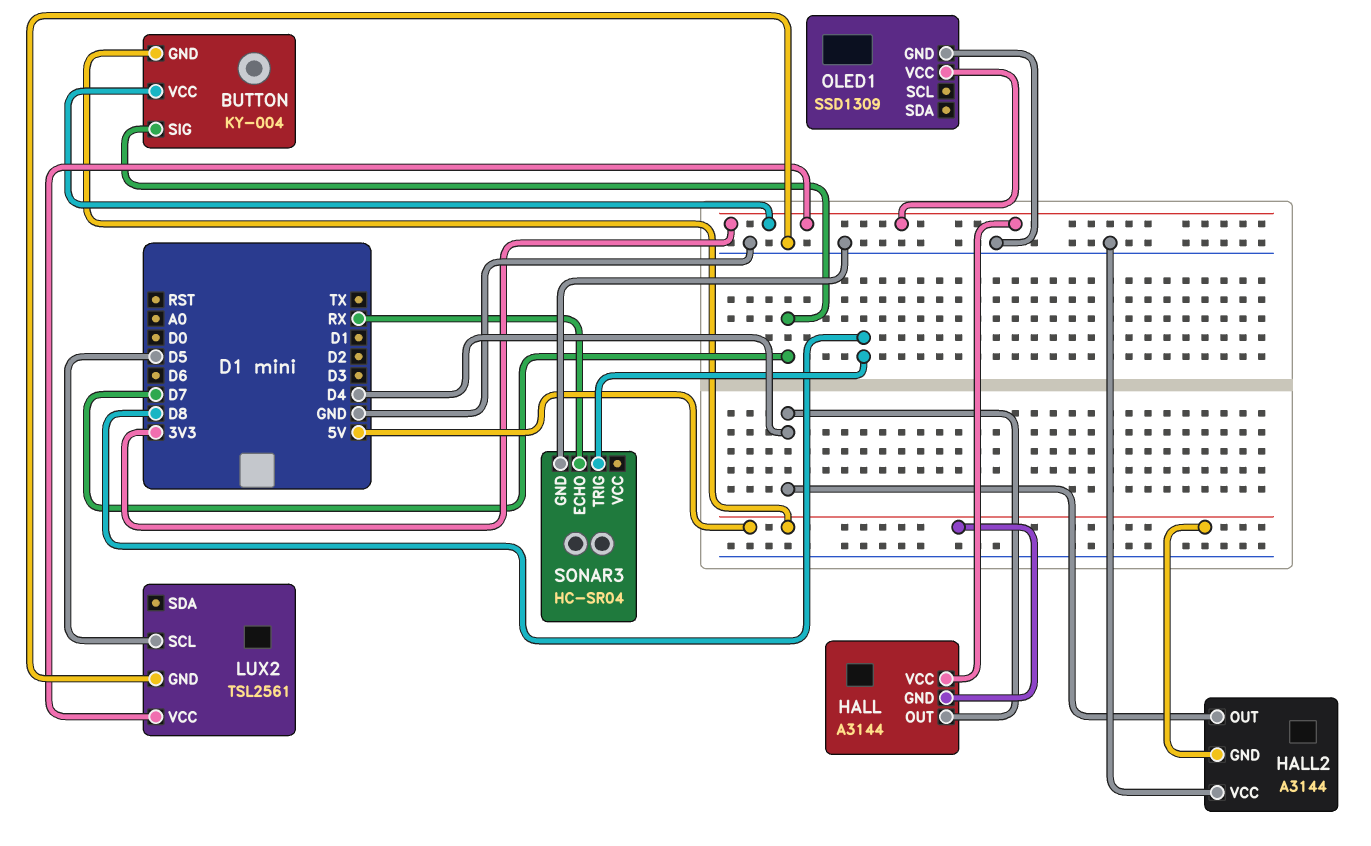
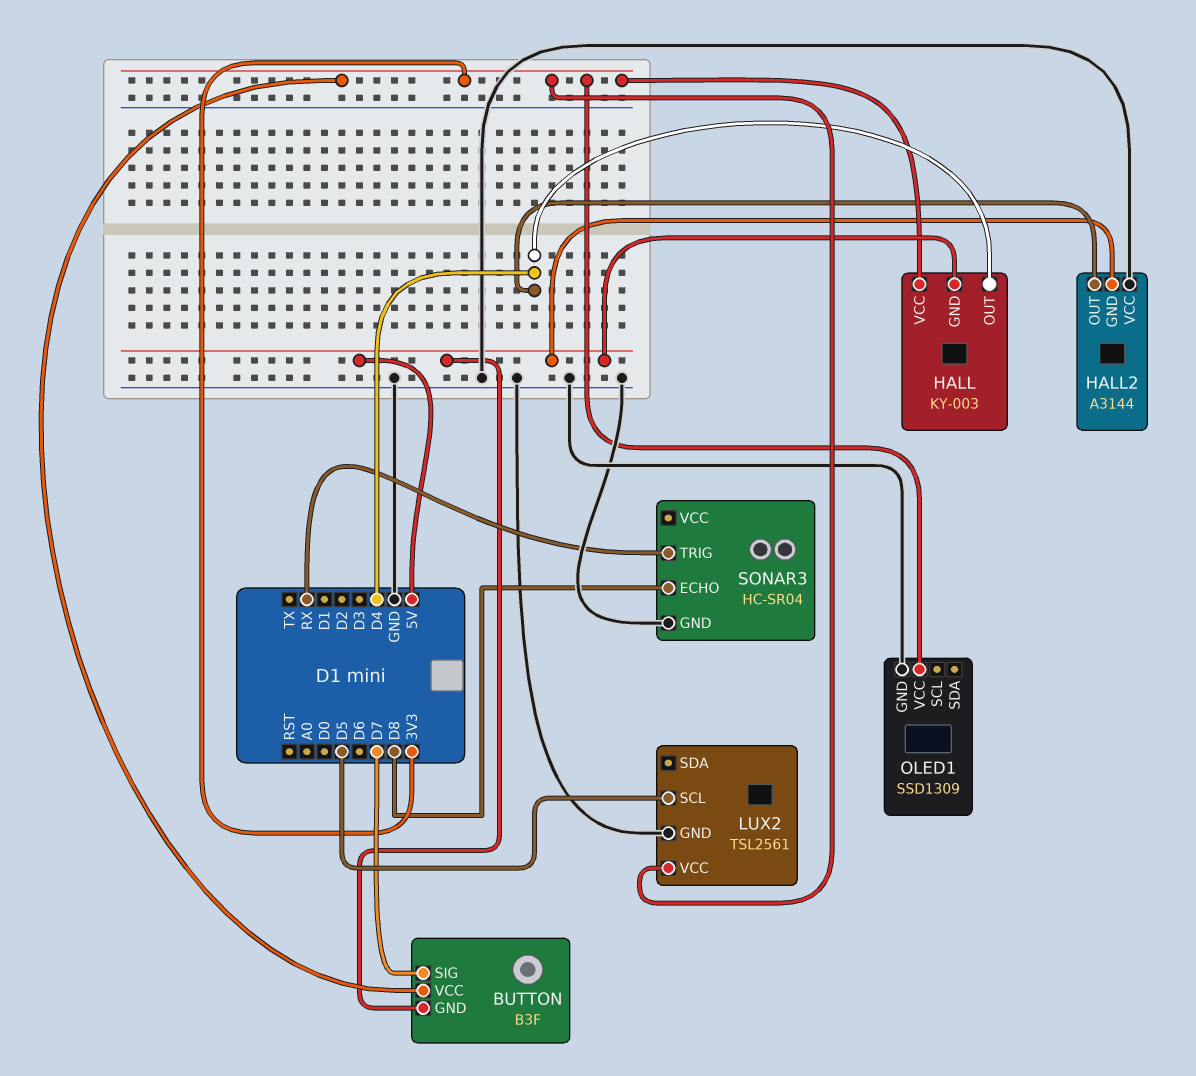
BUTTON: KY-004 -> B3F
HALL: A3144 -> KY-003
SONAR3 pin ECHO: RX -> D8
SONAR3 pin TRIG: D8 -> RX

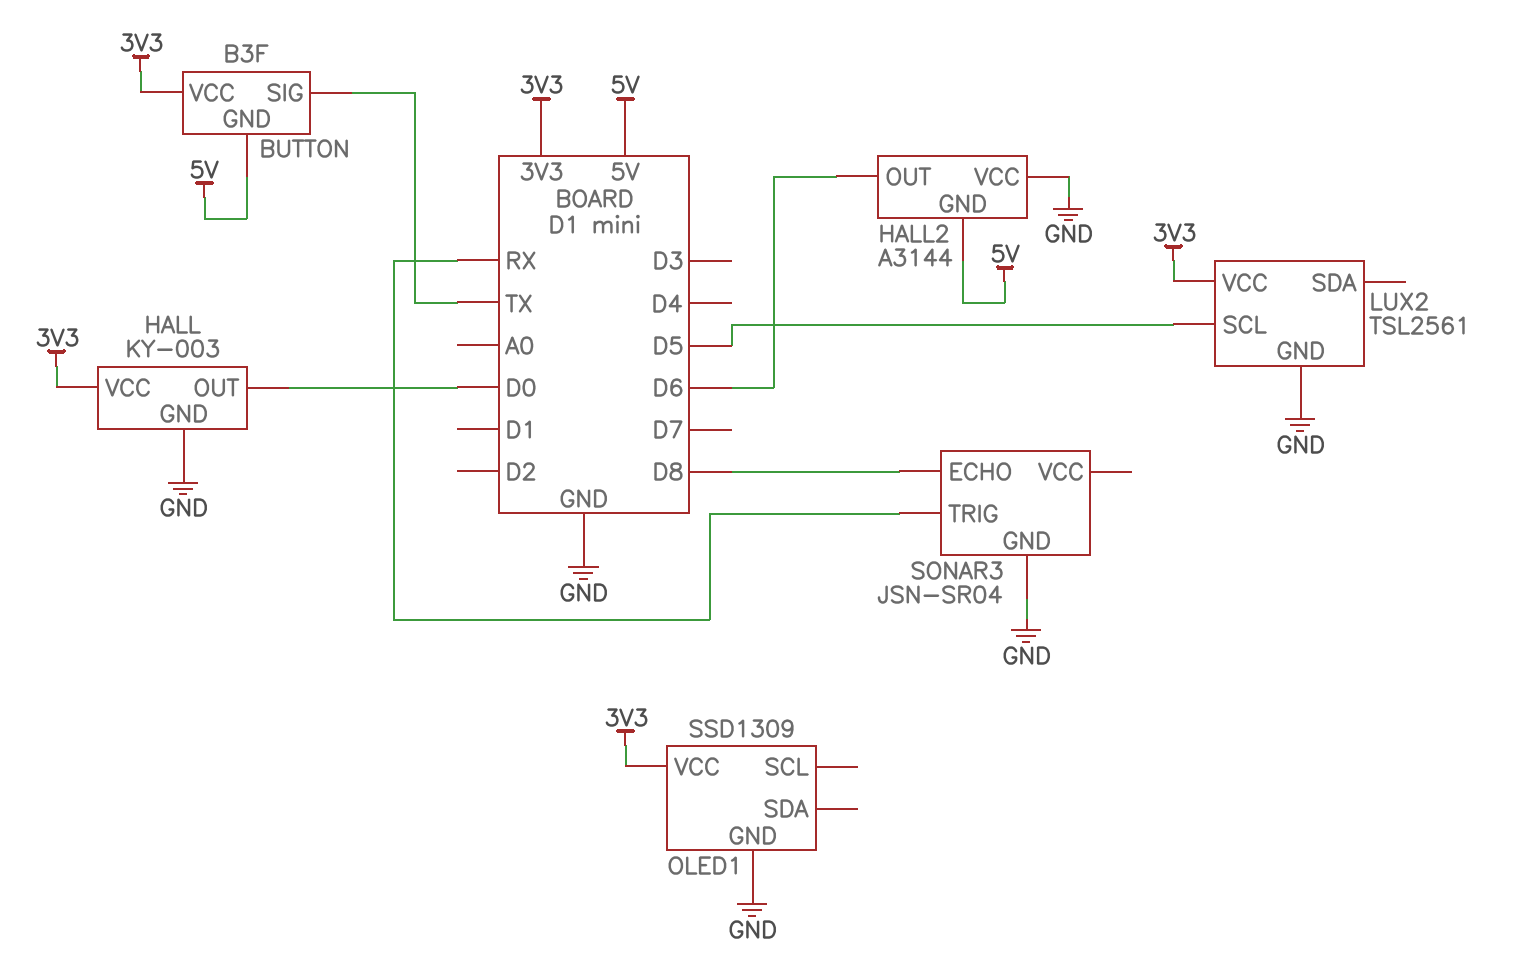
BUTTON pin SIG: D7 -> TX
HALL pin GND: 5V -> GND
HALL pin OUT: D4 -> D0
HALL2 pin OUT: D4 -> D6
SONAR3: HC-SR04 -> JSN-SR04

